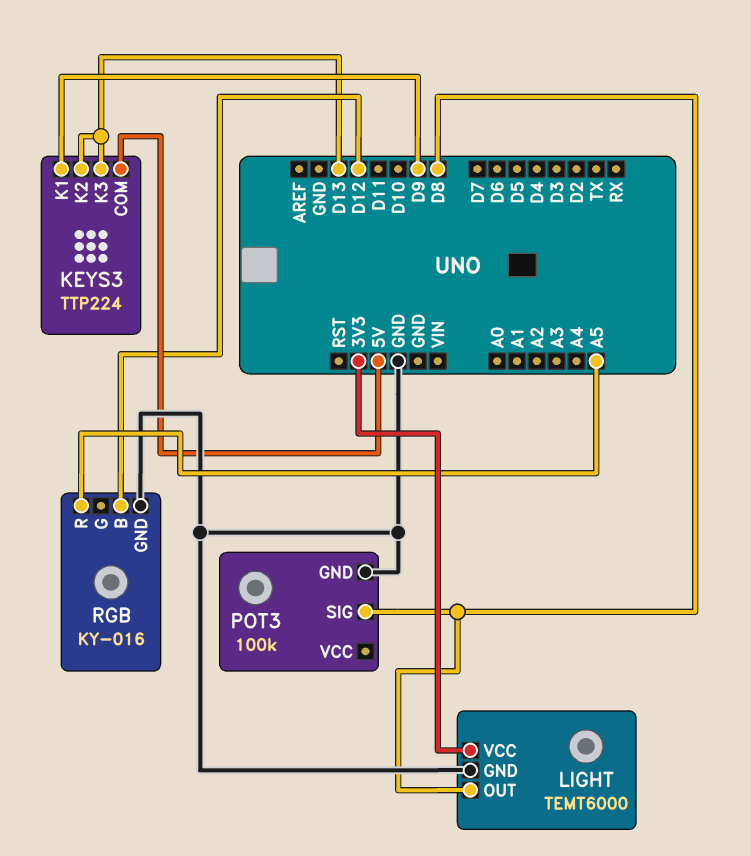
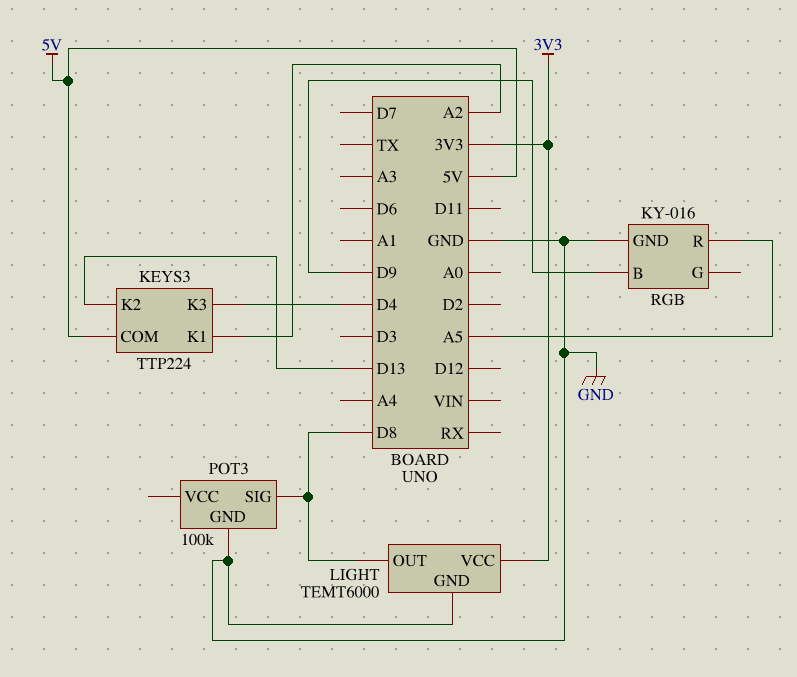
KEYS3 pin K1: D9 -> A2
KEYS3 pin K3: D13 -> D4
RGB pin B: D12 -> D9

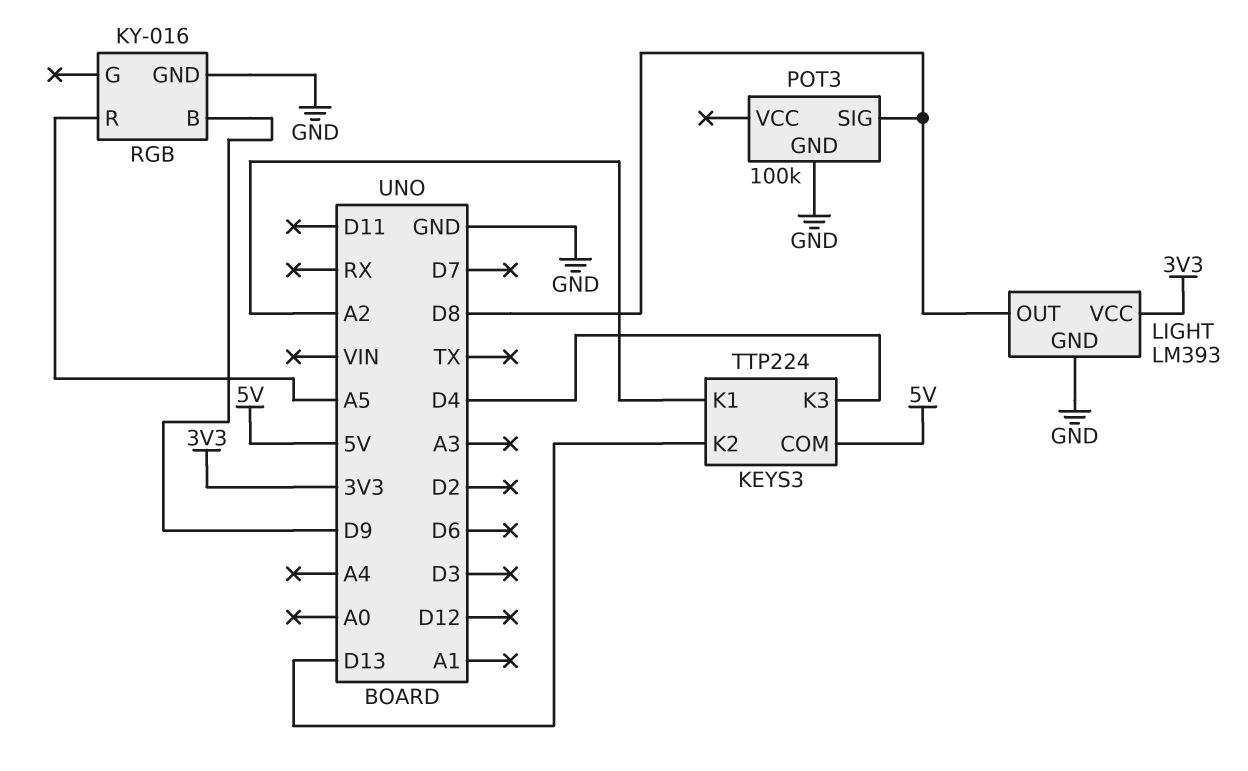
LIGHT: TEMT6000 -> LM393

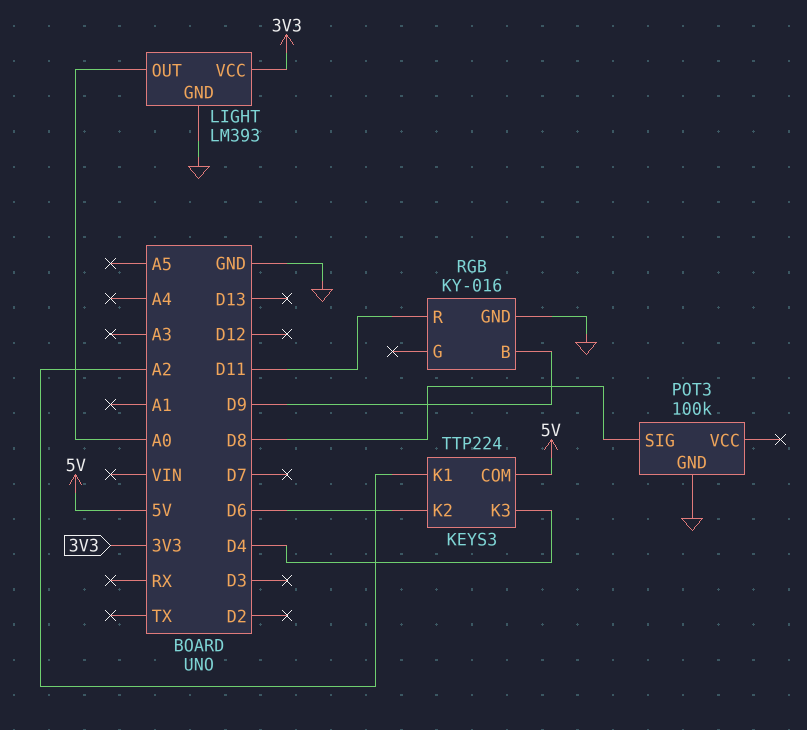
KEYS3 pin K2: D13 -> D6
LIGHT pin OUT: D8 -> A0
RGB pin R: A5 -> D11

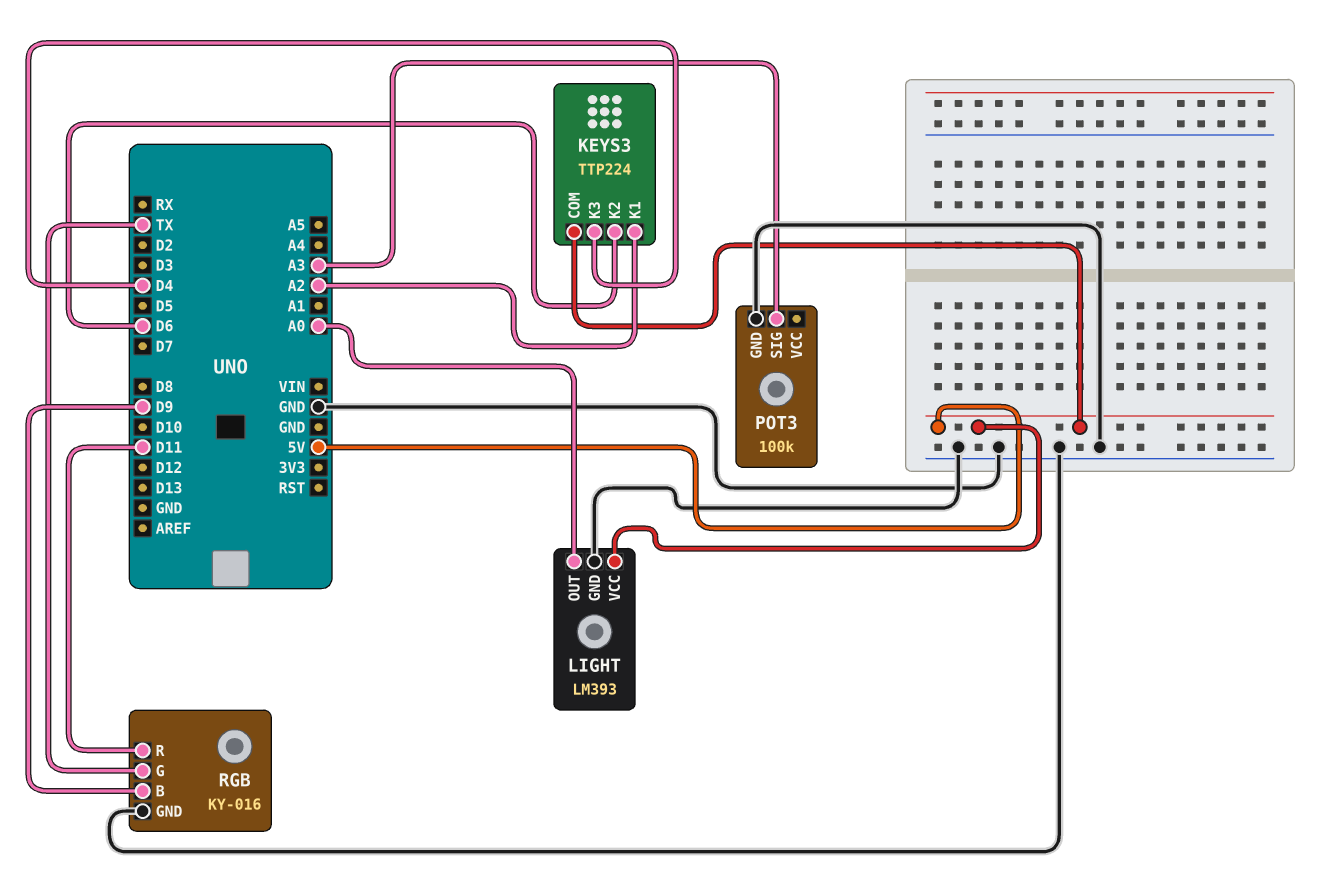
LIGHT pin VCC: 3V3 -> 5V
POT3 pin SIG: D8 -> A3
RGB pin G: none -> TX

